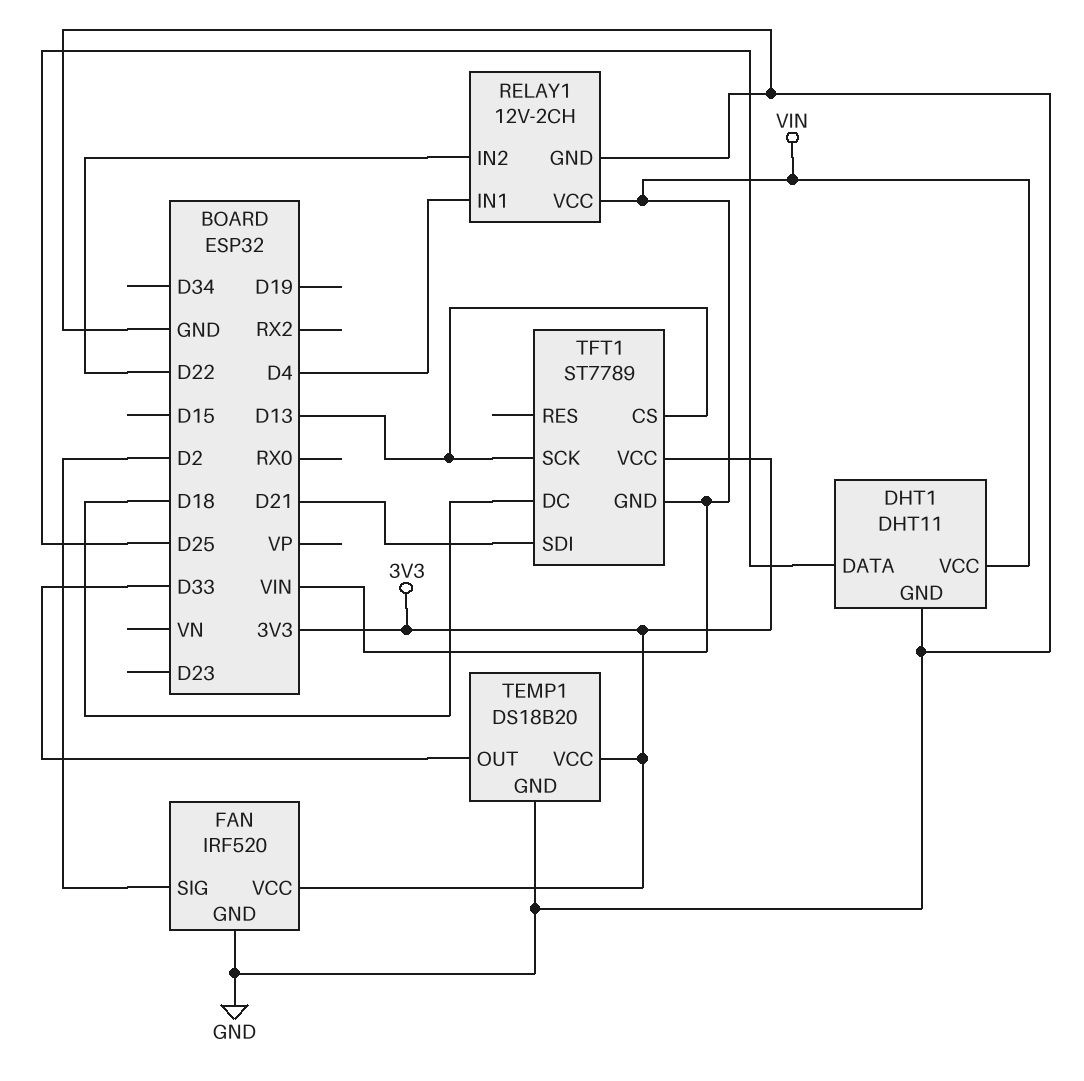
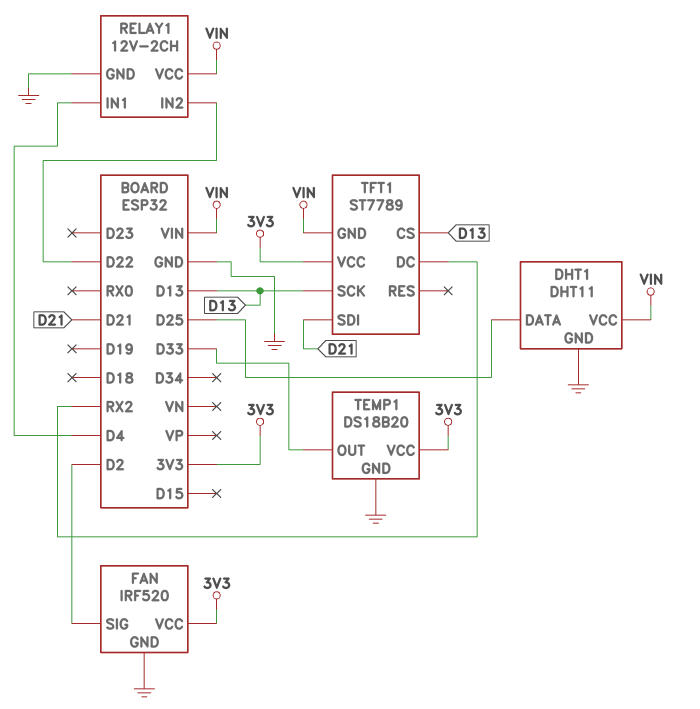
TFT1 pin DC: D18 -> RX2

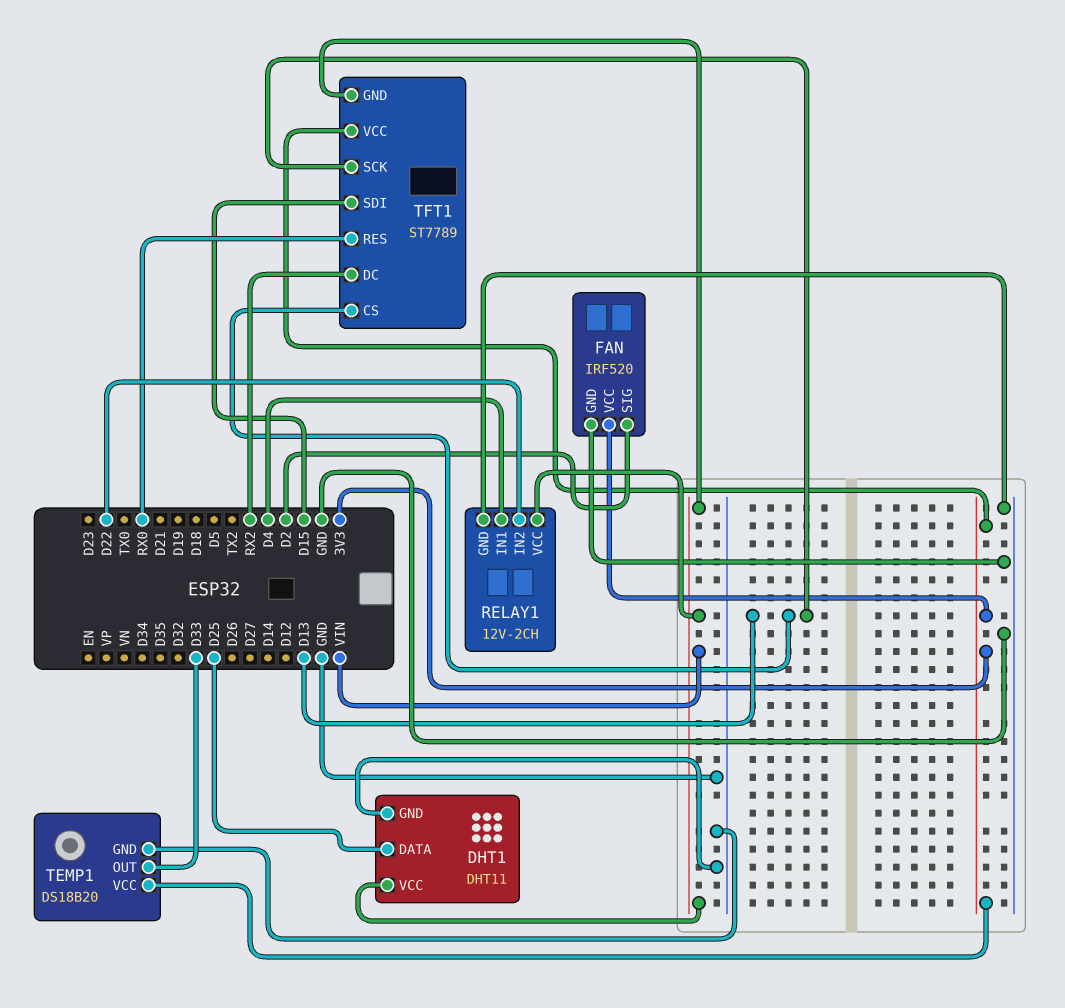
TFT1 pin RES: none -> RX0
TFT1 pin SDI: D21 -> D15

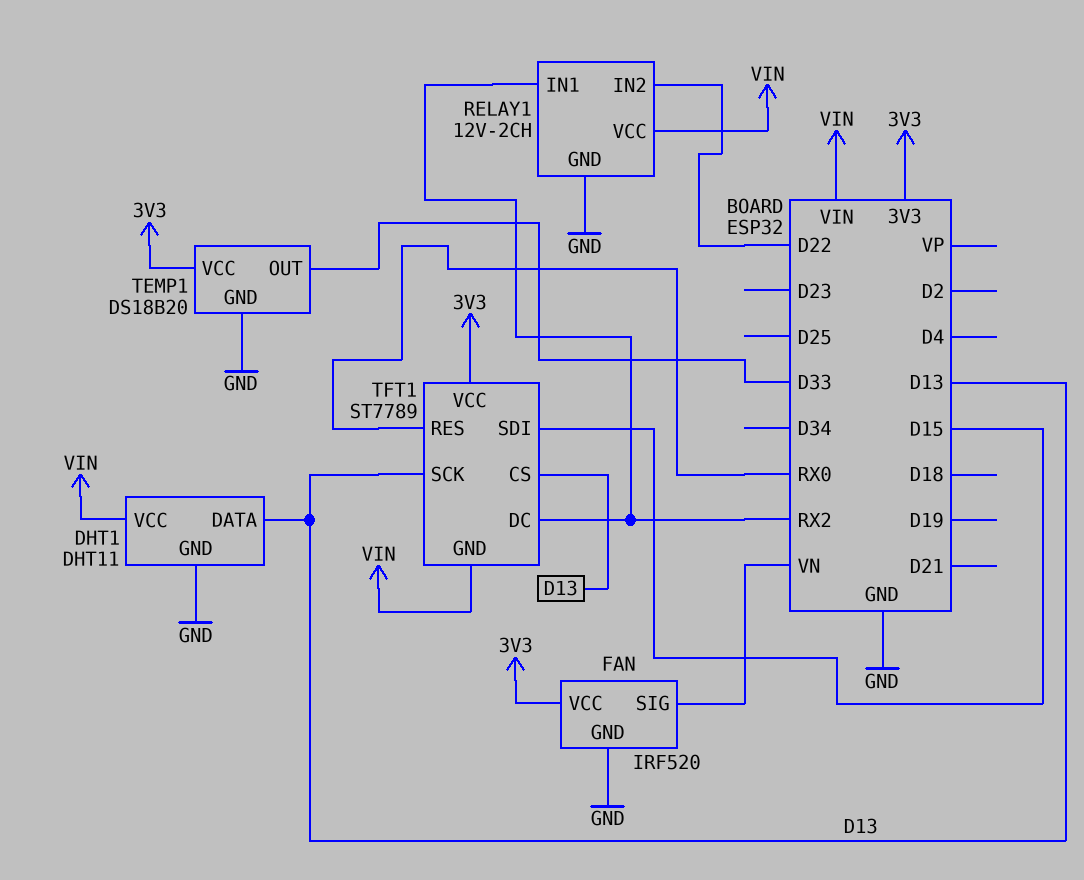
DHT1 pin DATA: D25 -> D13
FAN pin SIG: D2 -> VN
RELAY1 pin IN1: D4 -> RX2

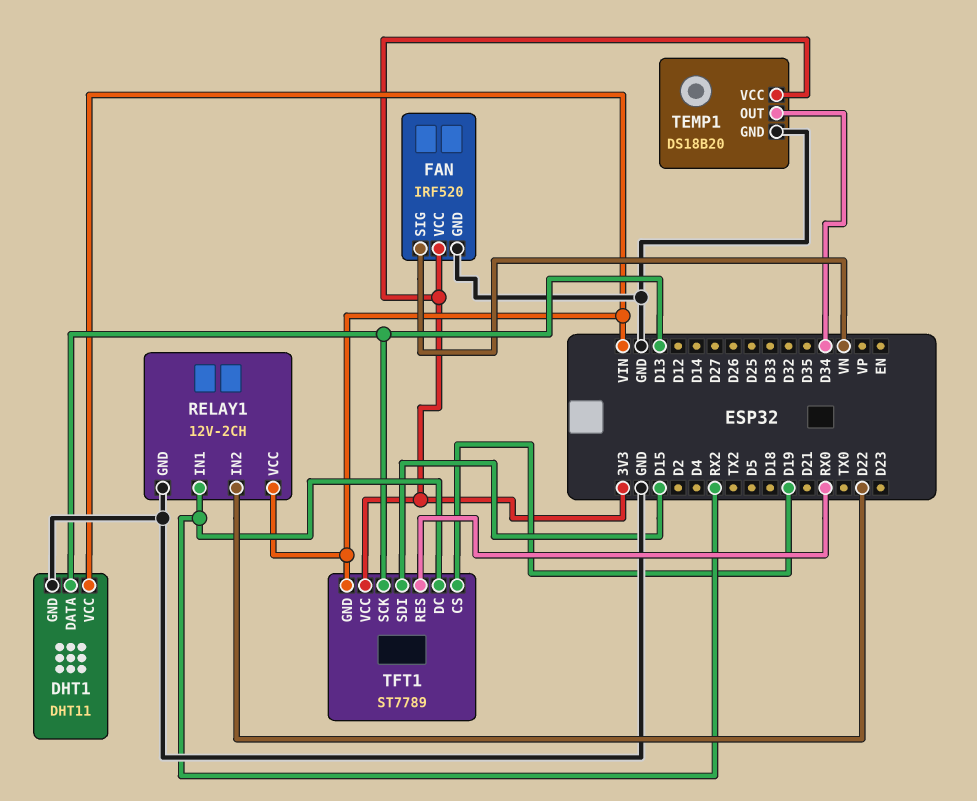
TEMP1 pin OUT: D33 -> D34
TFT1 pin CS: D13 -> D19

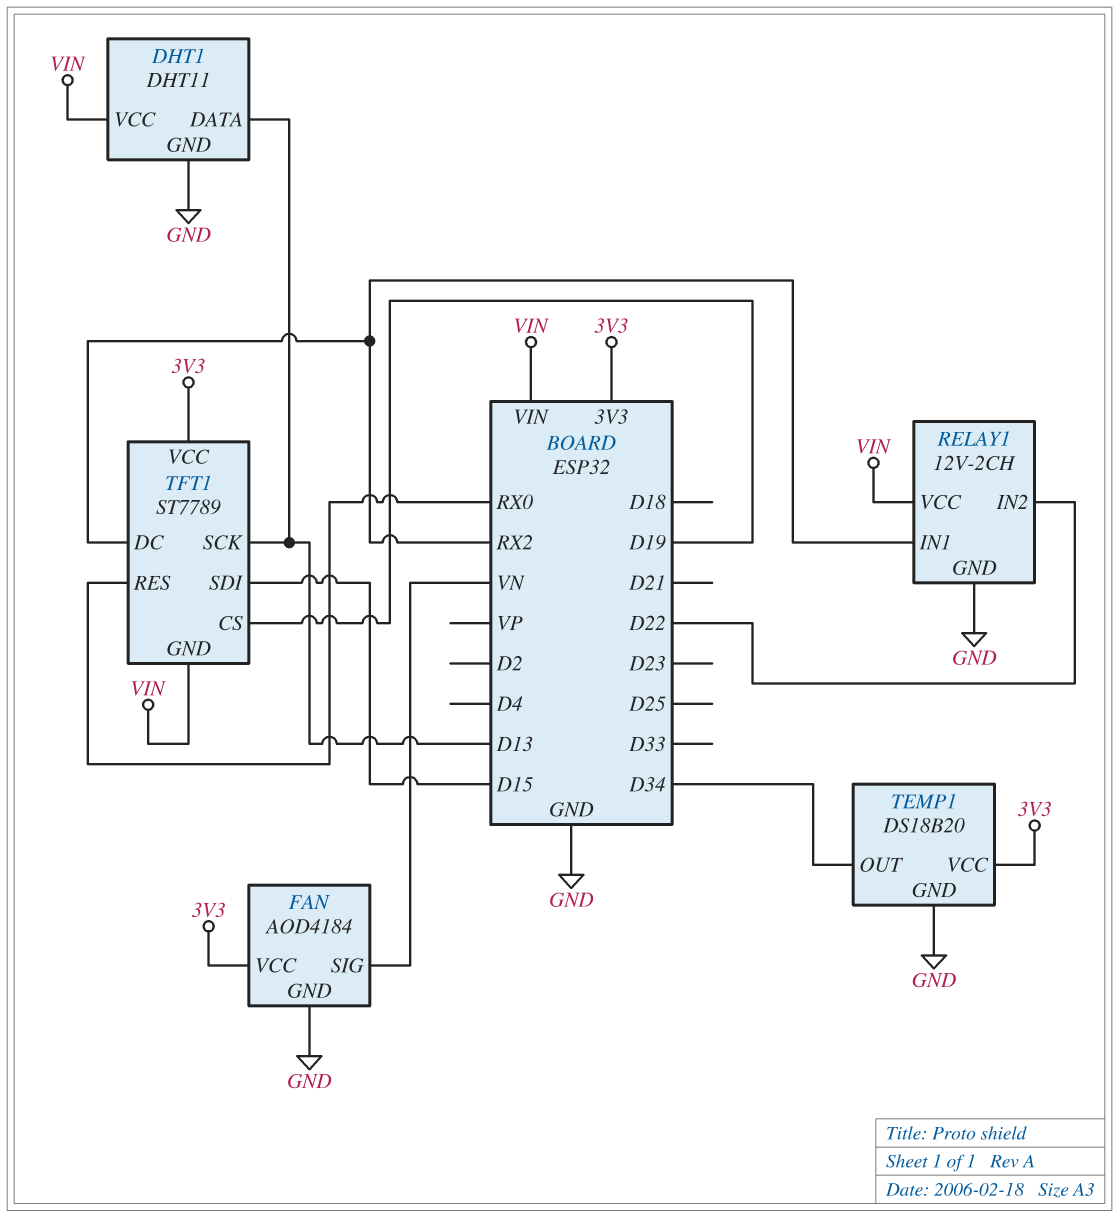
FAN: IRF520 -> AOD4184

